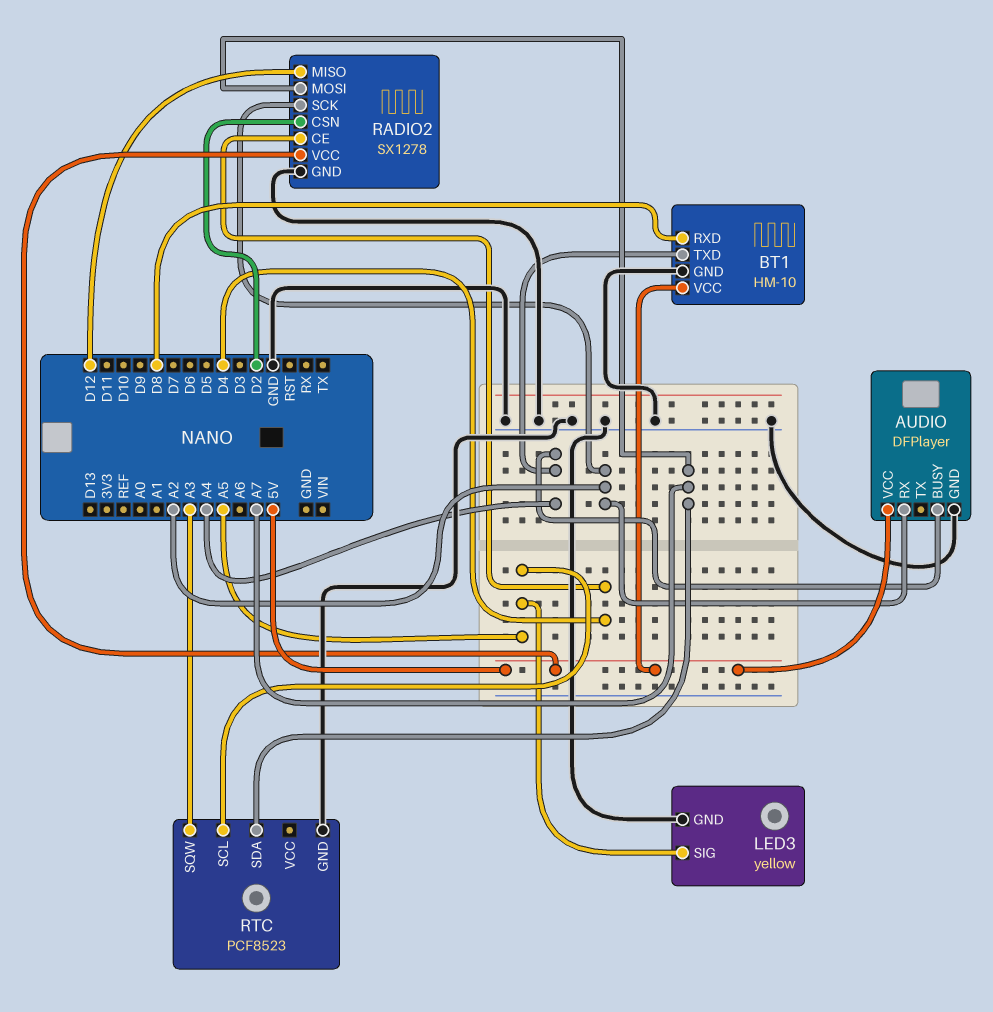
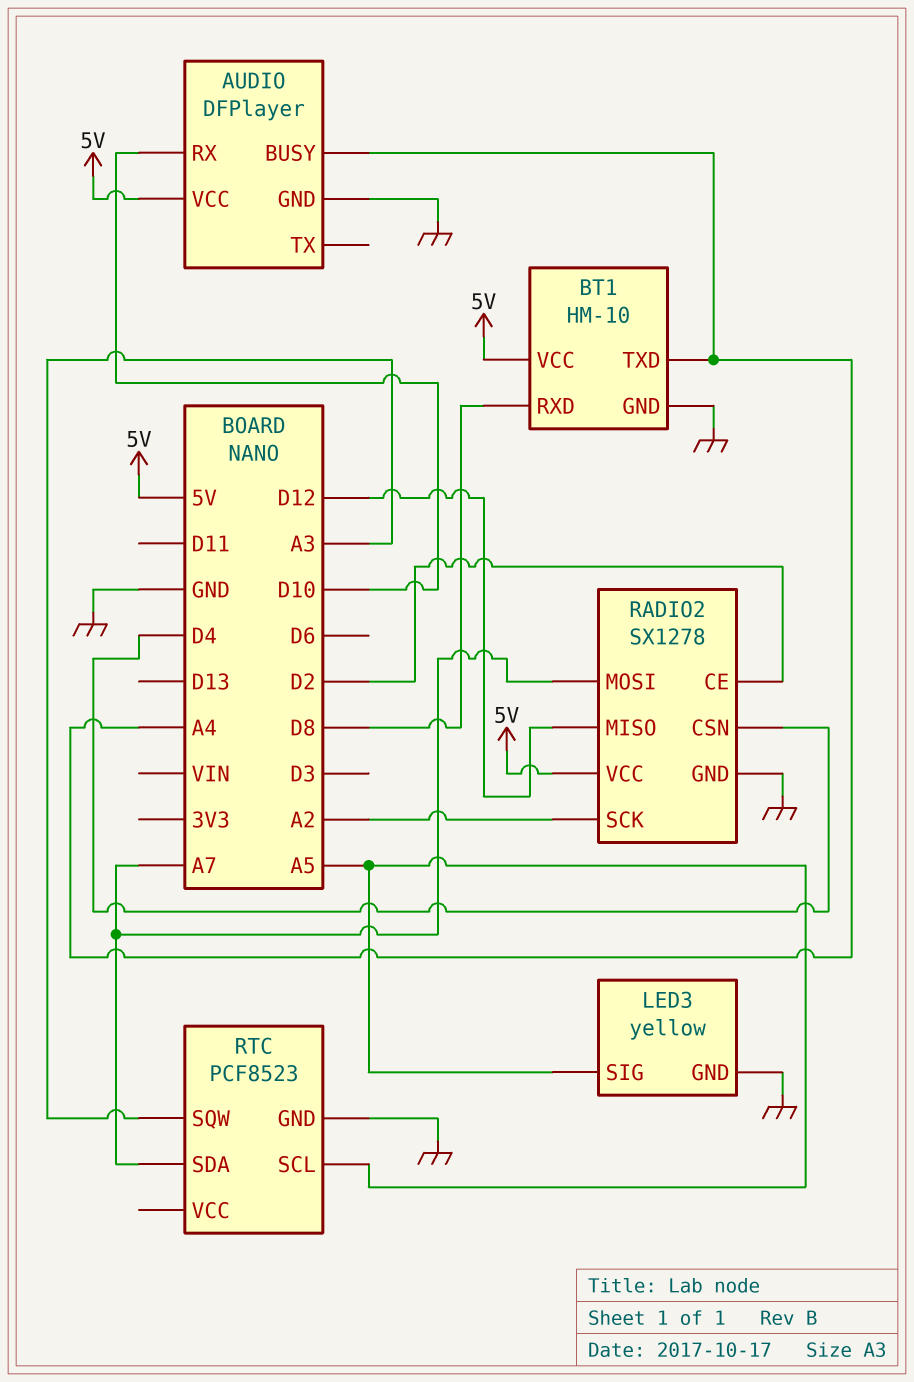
AUDIO pin RX: A2 -> D10
RADIO2 pin CE: D4 -> D2
RADIO2 pin CSN: D2 -> D4

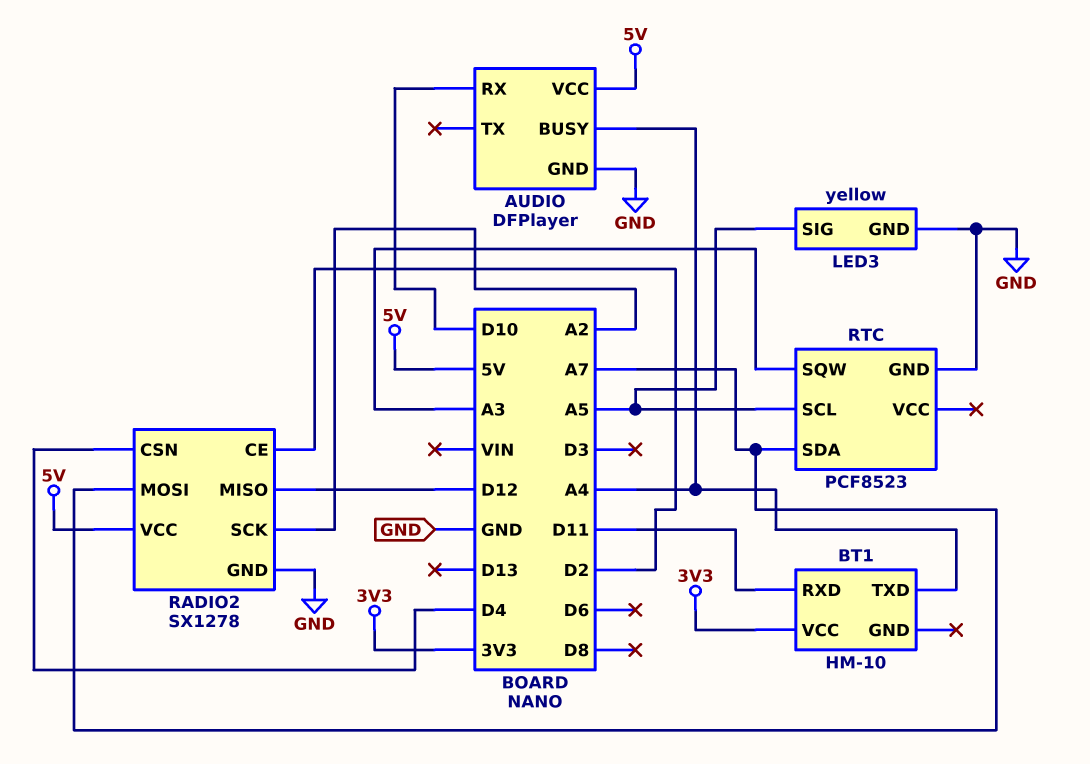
BT1 pin GND: GND -> none
BT1 pin RXD: D8 -> D11
BT1 pin VCC: 5V -> 3V3

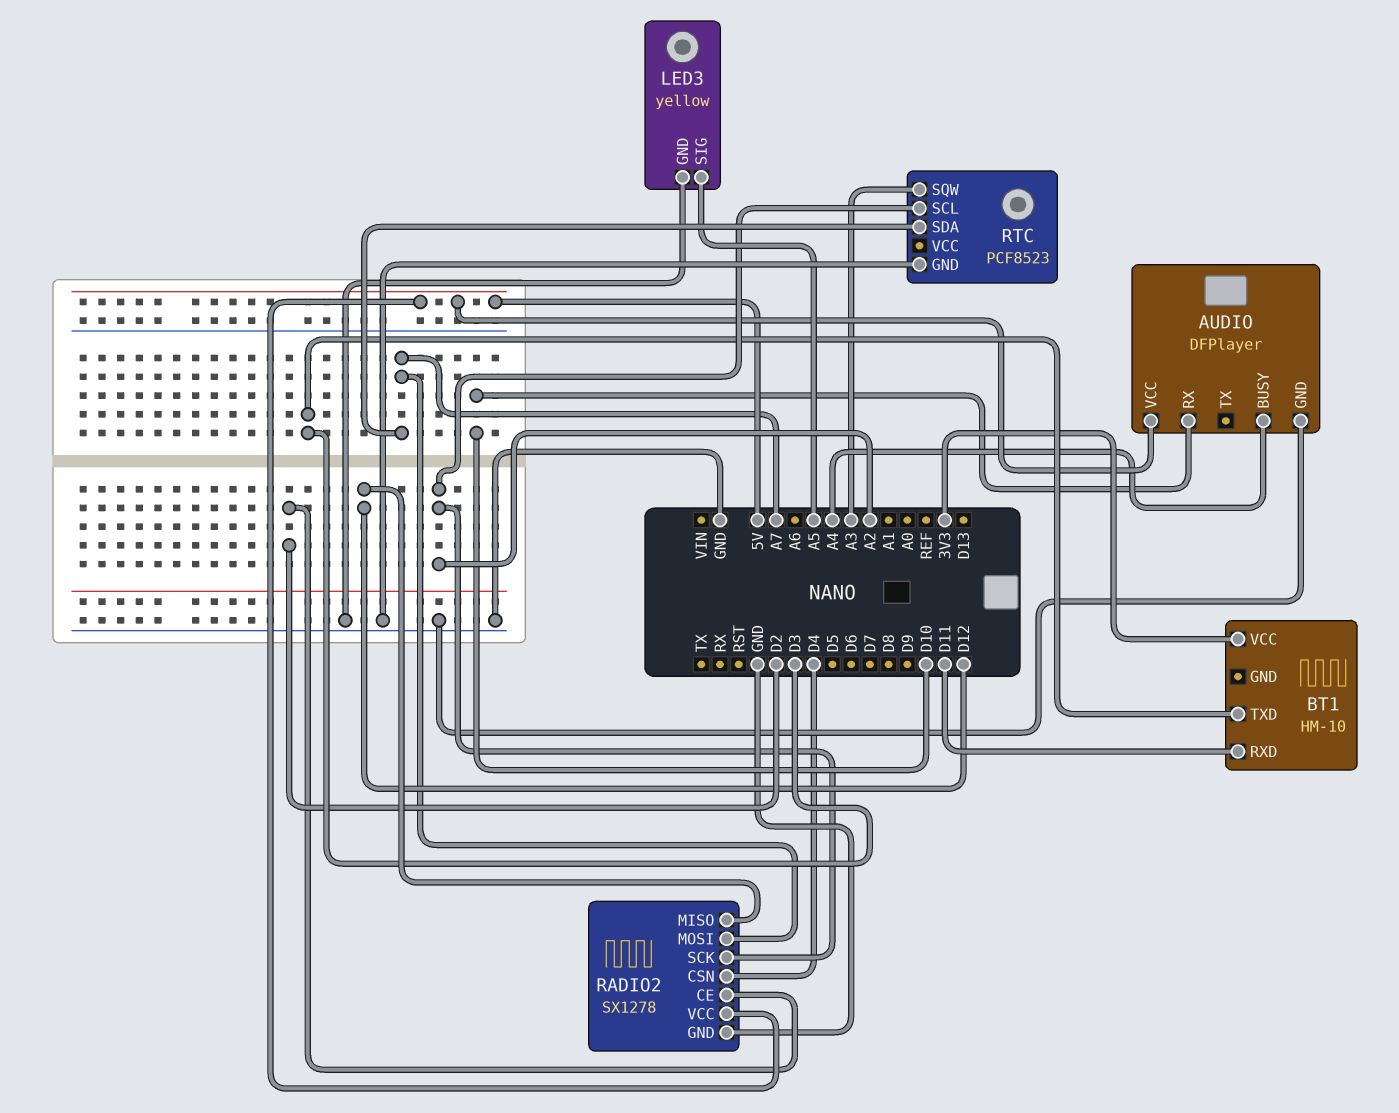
BT1 pin TXD: A4 -> D3
RTC pin SCL: A5 -> A2

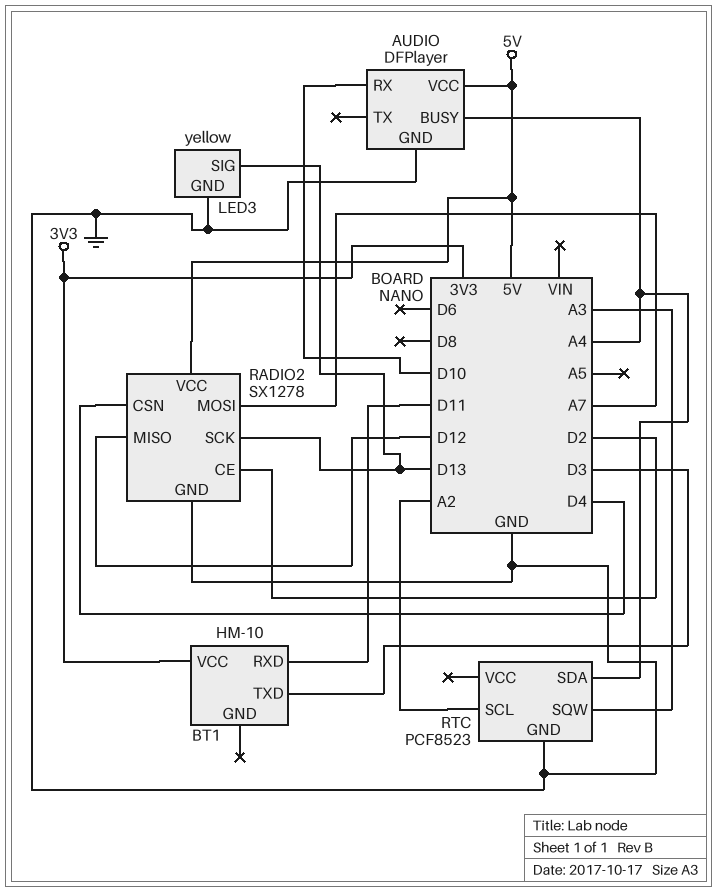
LED3 pin SIG: A5 -> D13
RADIO2 pin SCK: A2 -> D13
RTC pin SDA: A7 -> A4

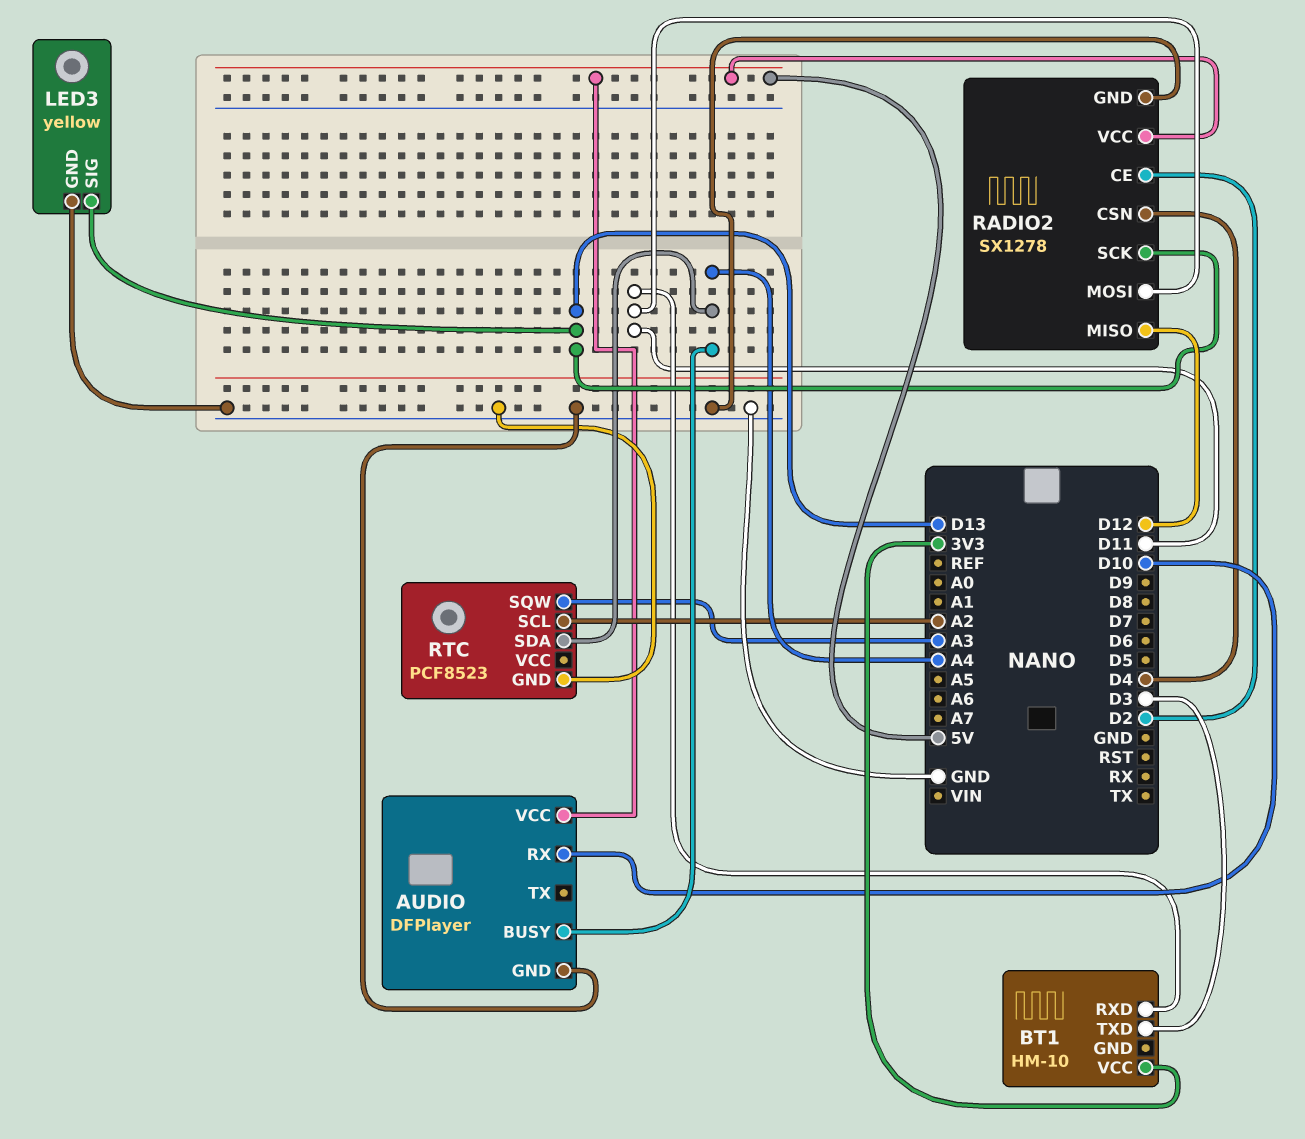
RADIO2 pin MOSI: A7 -> D11

